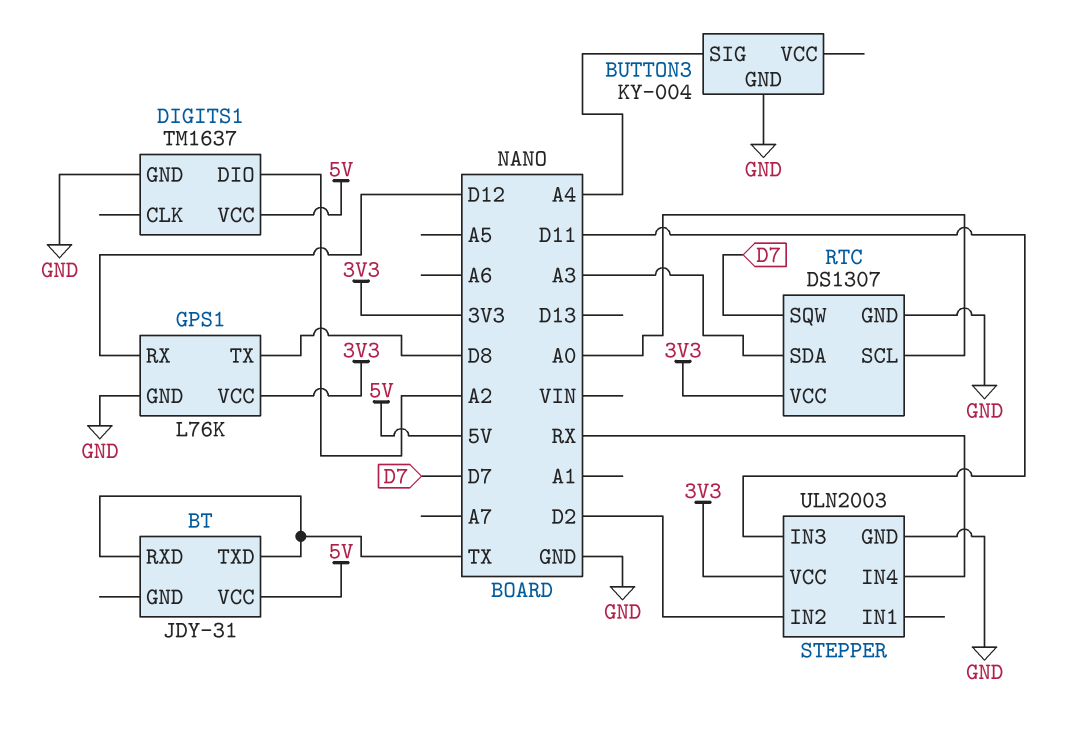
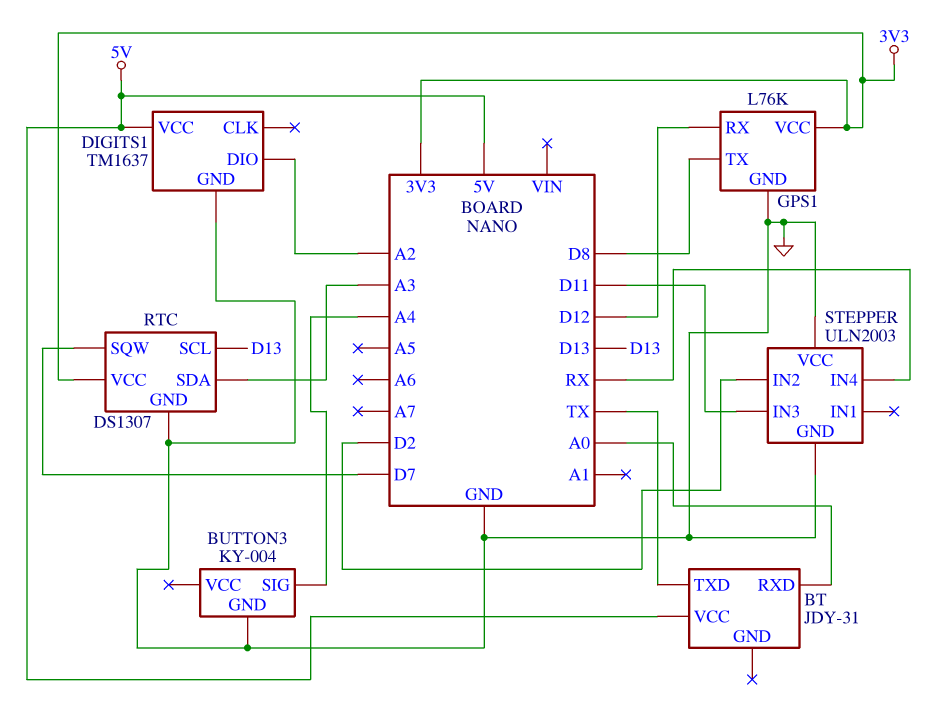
BT pin RXD: TX -> A0
RTC pin SCL: A0 -> D13
STEPPER pin VCC: 3V3 -> GND

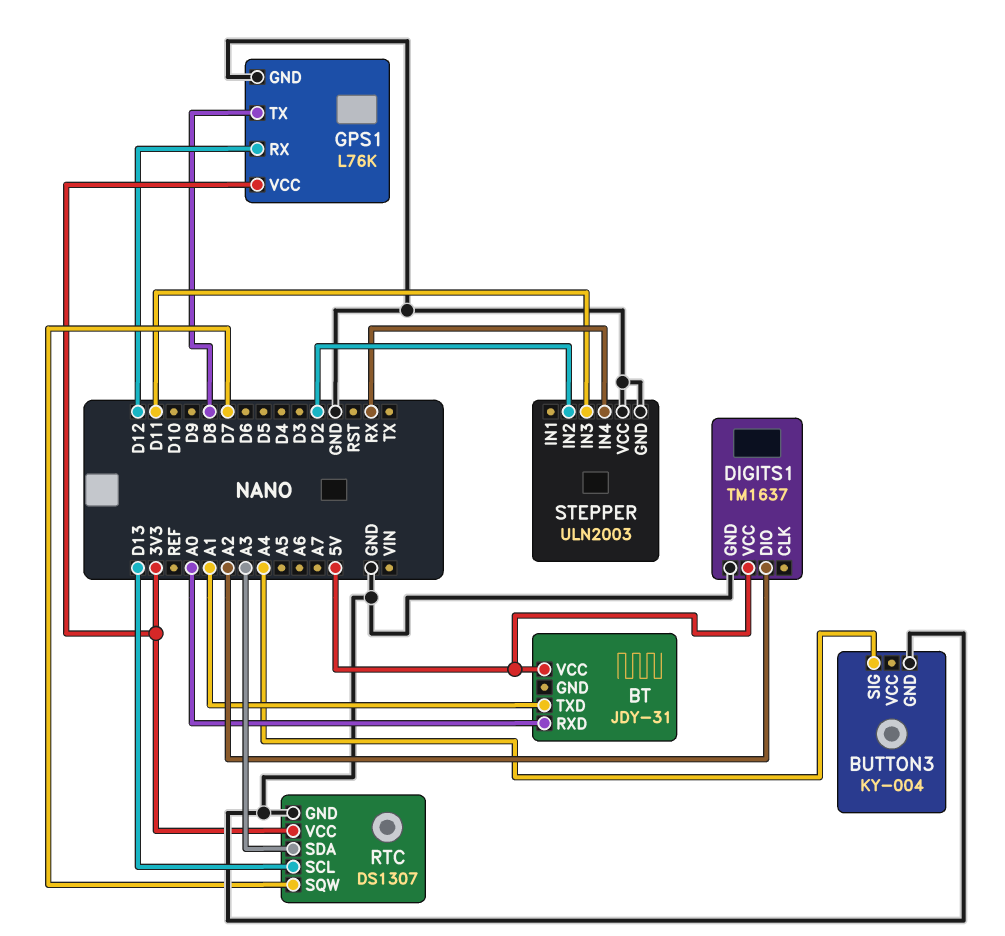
BT pin TXD: TX -> A1

